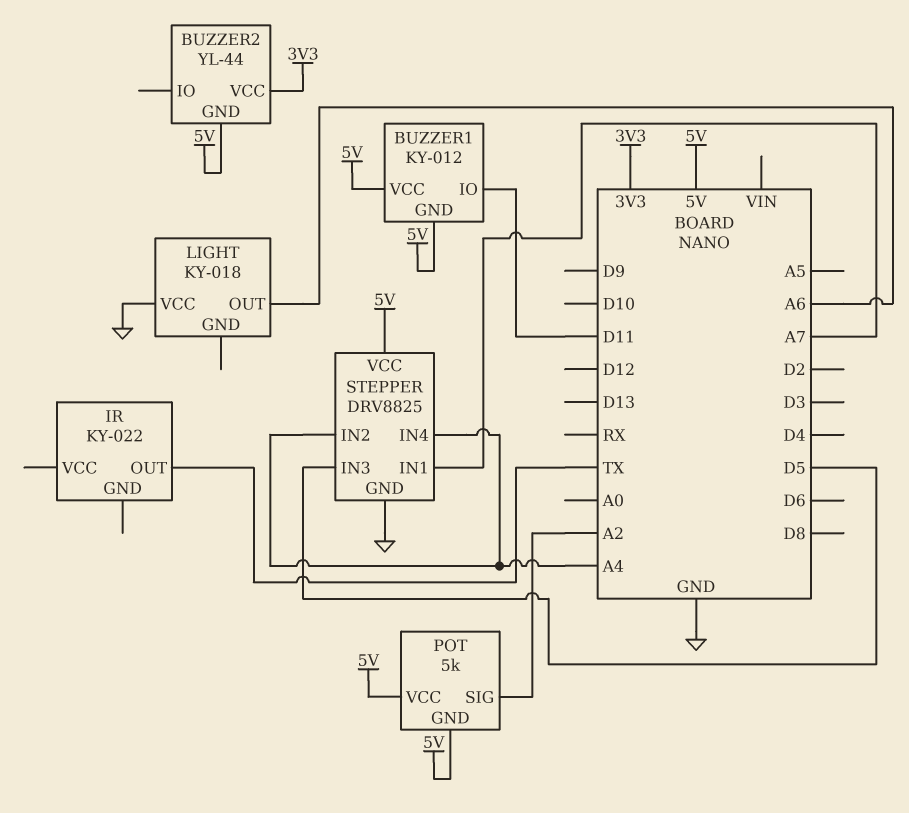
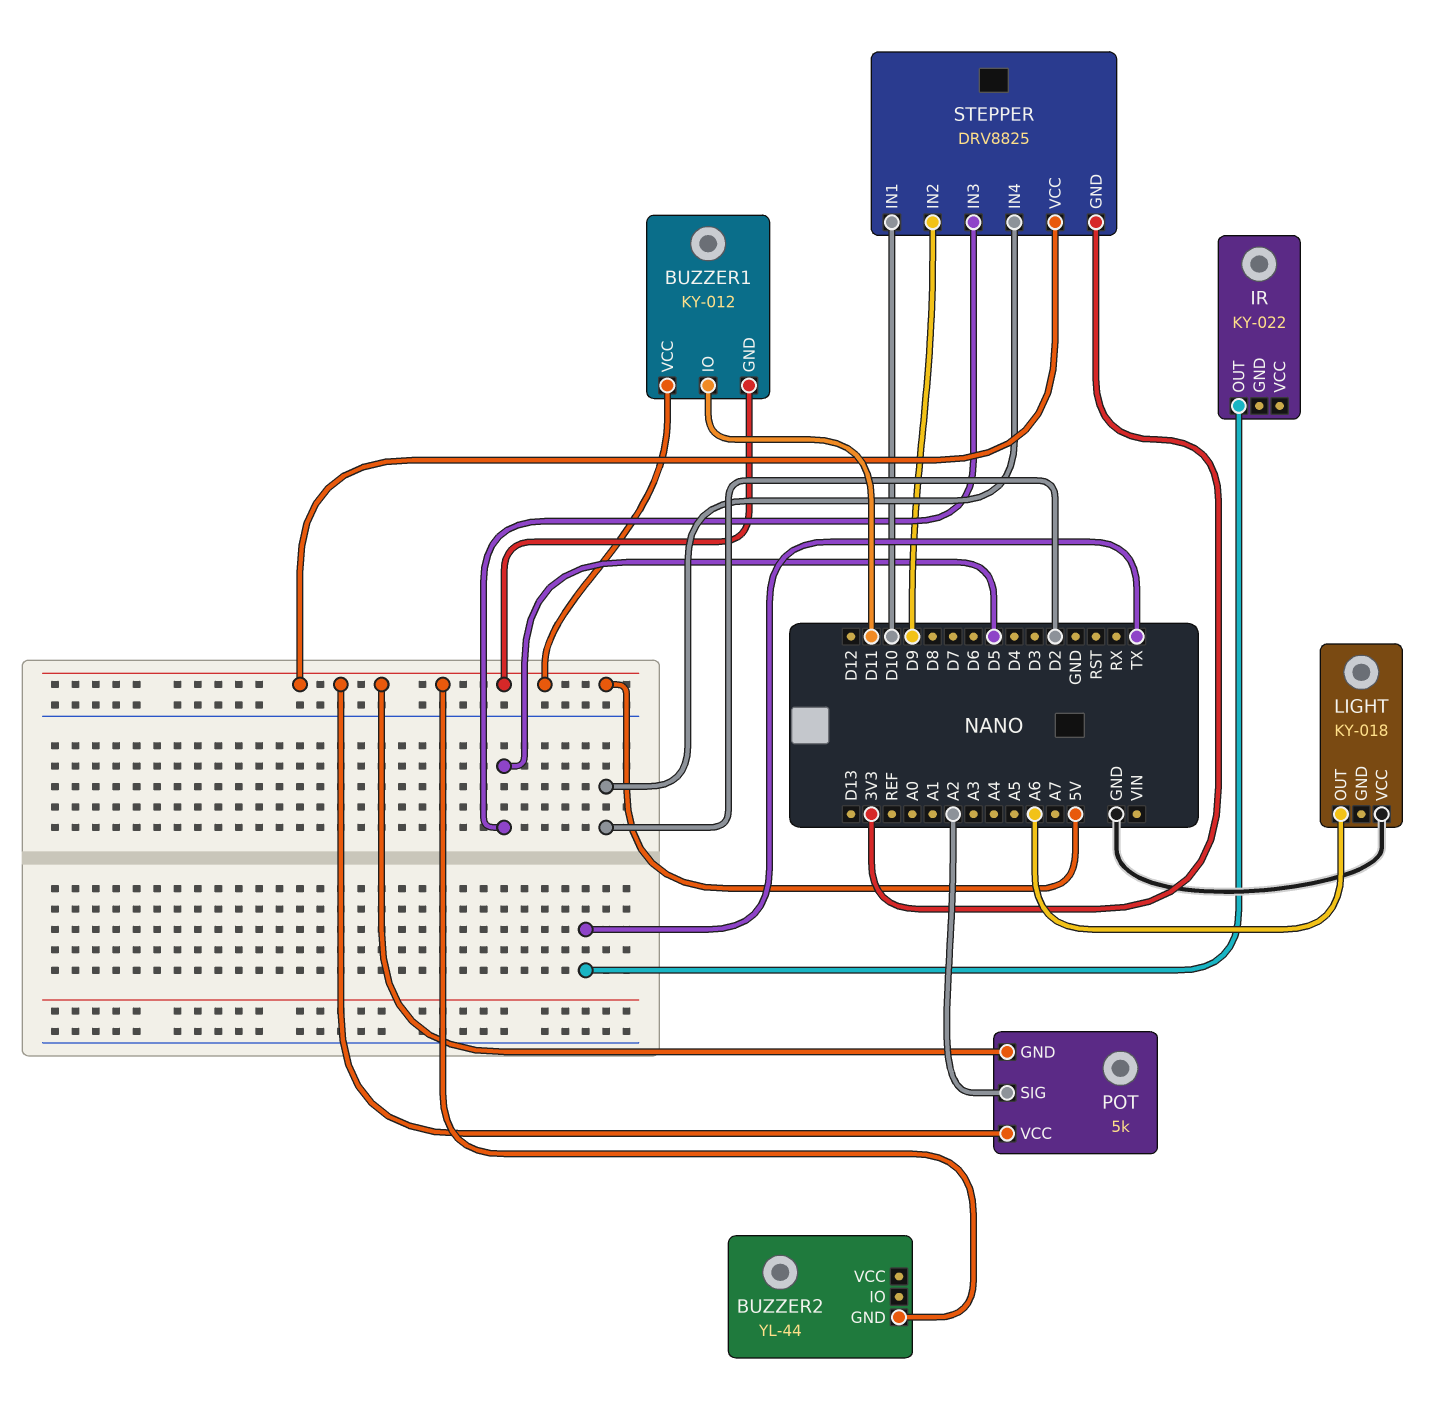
BUZZER2 pin VCC: 3V3 -> none
STEPPER pin GND: GND -> 3V3
STEPPER pin IN1: A7 -> D10
STEPPER pin IN2: A4 -> D9
STEPPER pin IN4: A4 -> D2

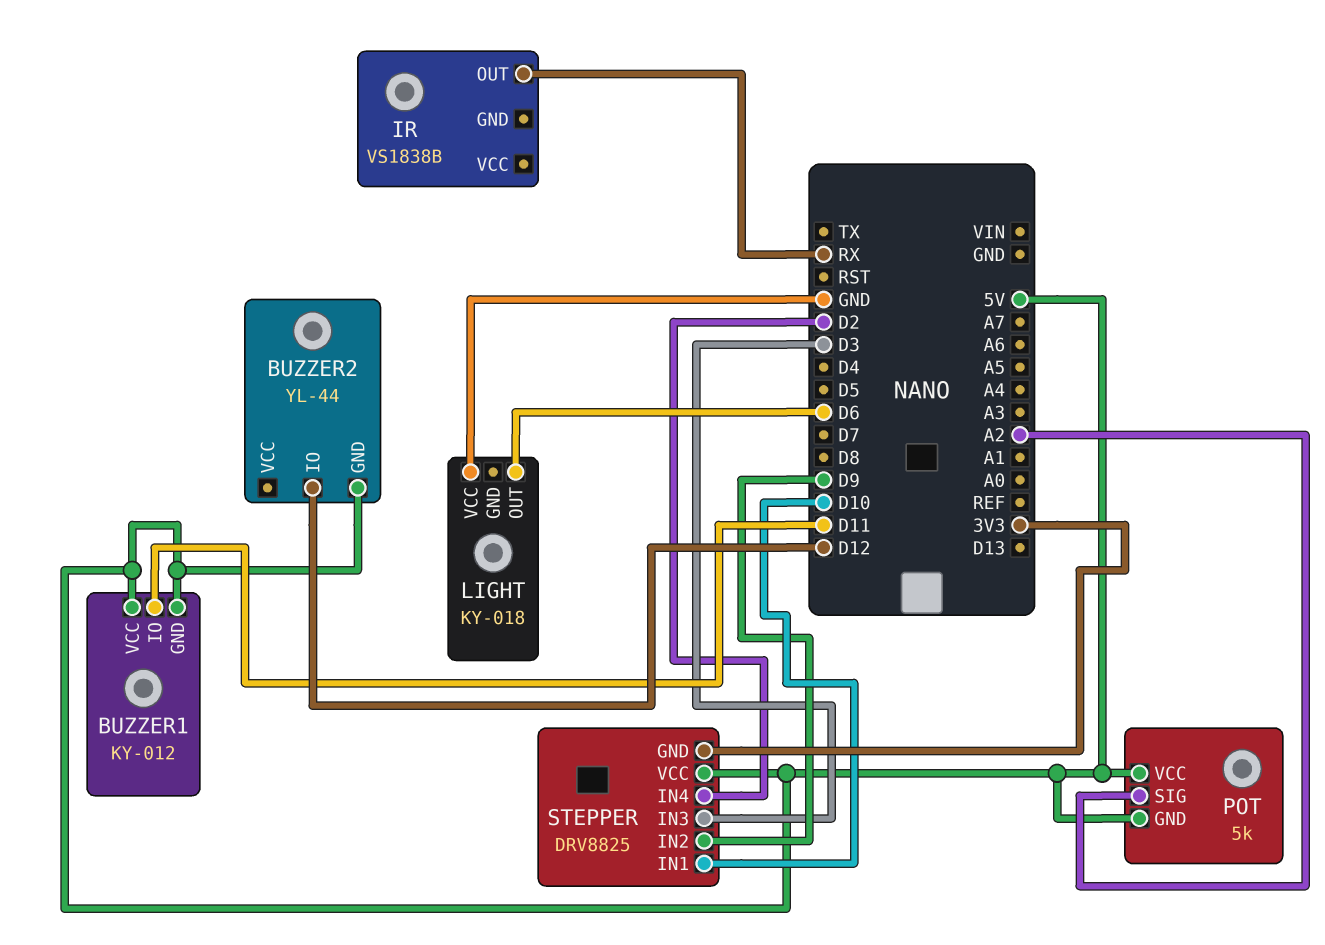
BUZZER2 pin IO: none -> D12
IR: KY-022 -> VS1838B
IR pin OUT: TX -> RX
LIGHT pin OUT: A6 -> D6
STEPPER pin IN3: D5 -> D3

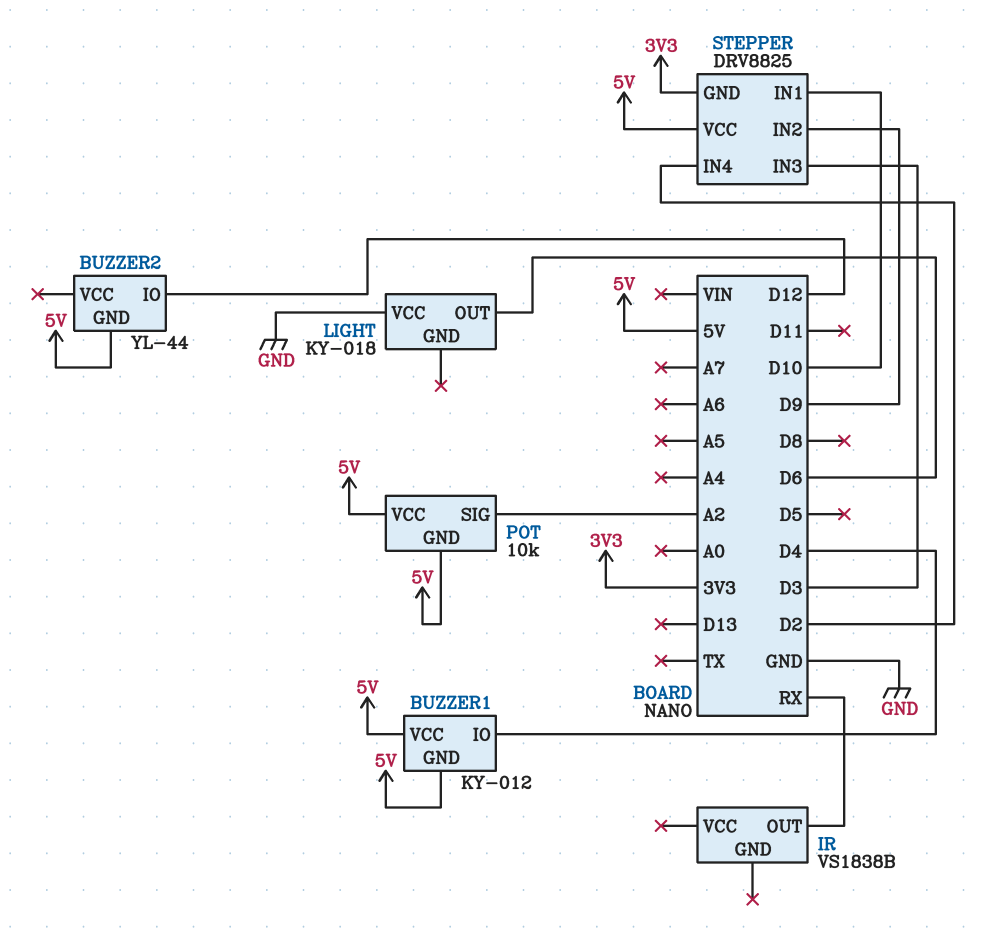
BUZZER1 pin IO: D11 -> D4
POT: 5k -> 10k

